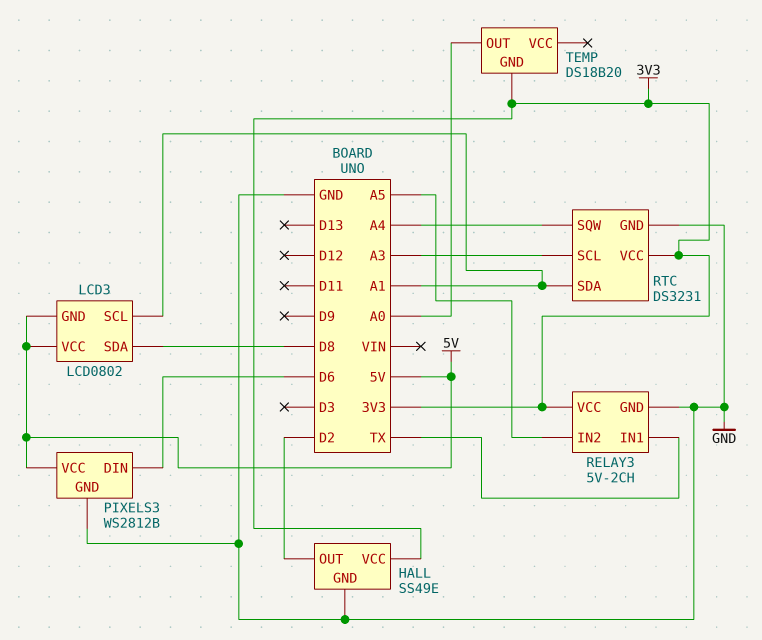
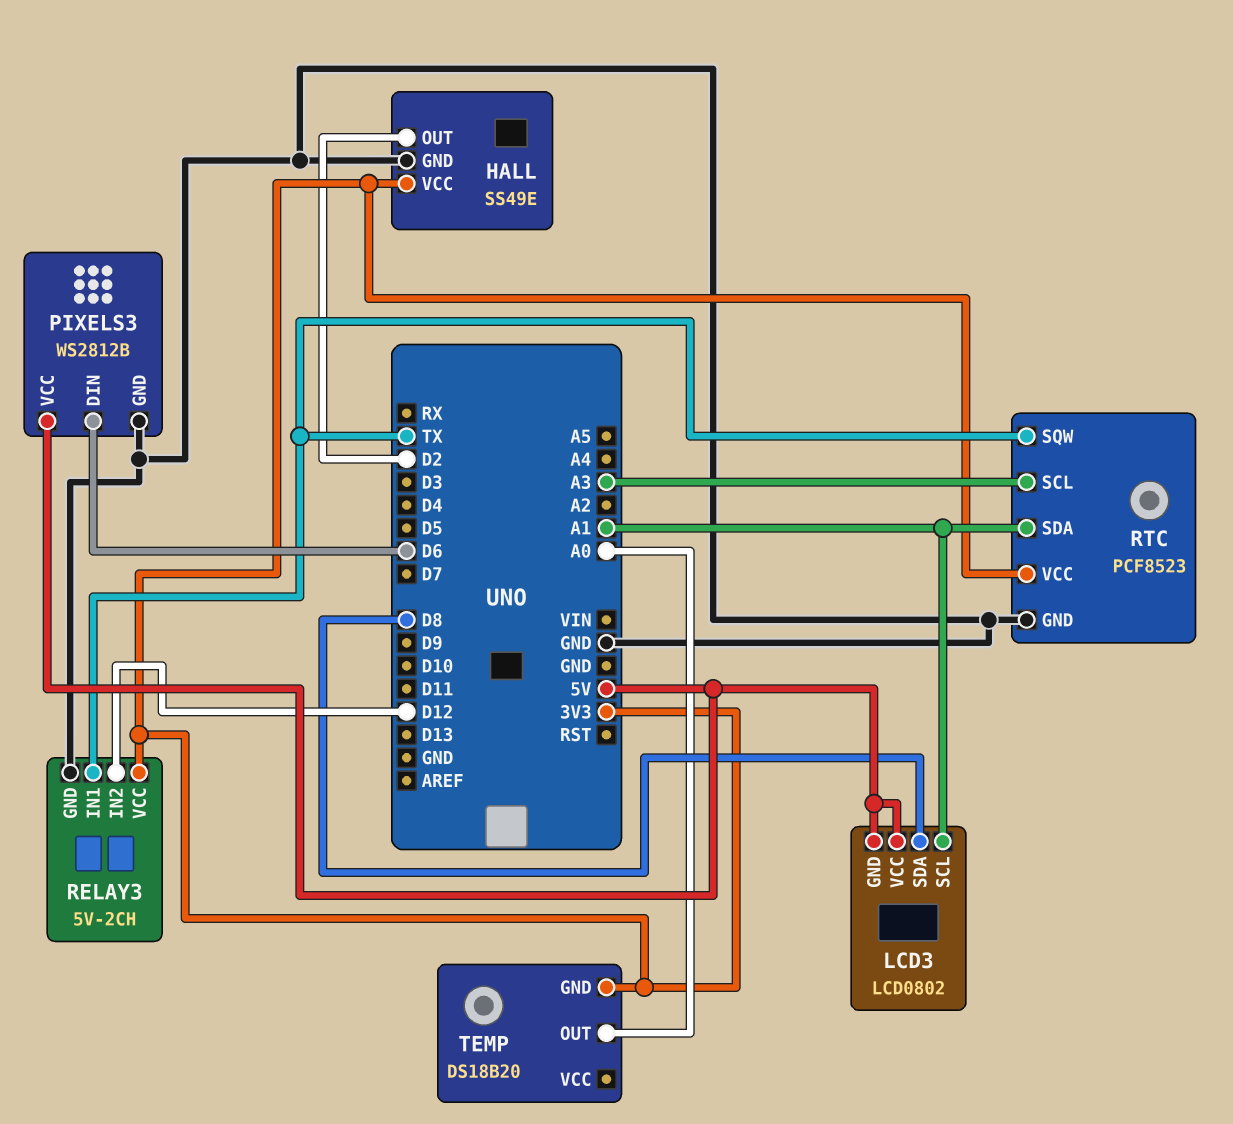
RELAY3 pin IN2: A5 -> D12
RTC: DS3231 -> PCF8523
RTC pin SQW: A4 -> TX

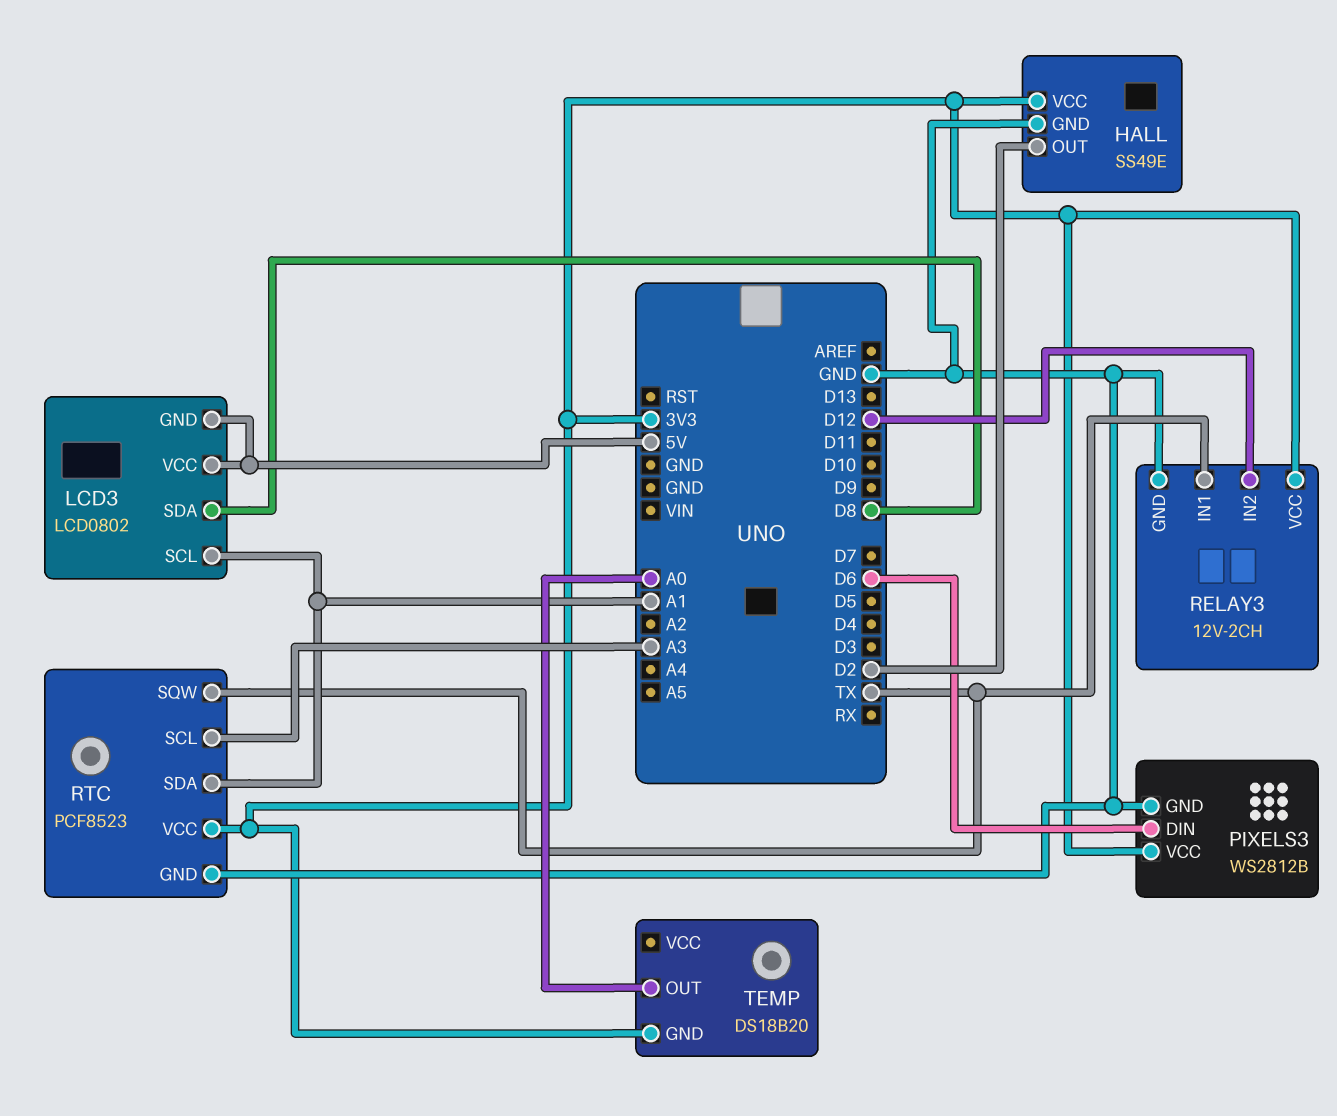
PIXELS3 pin VCC: 5V -> 3V3
RELAY3: 5V-2CH -> 12V-2CH

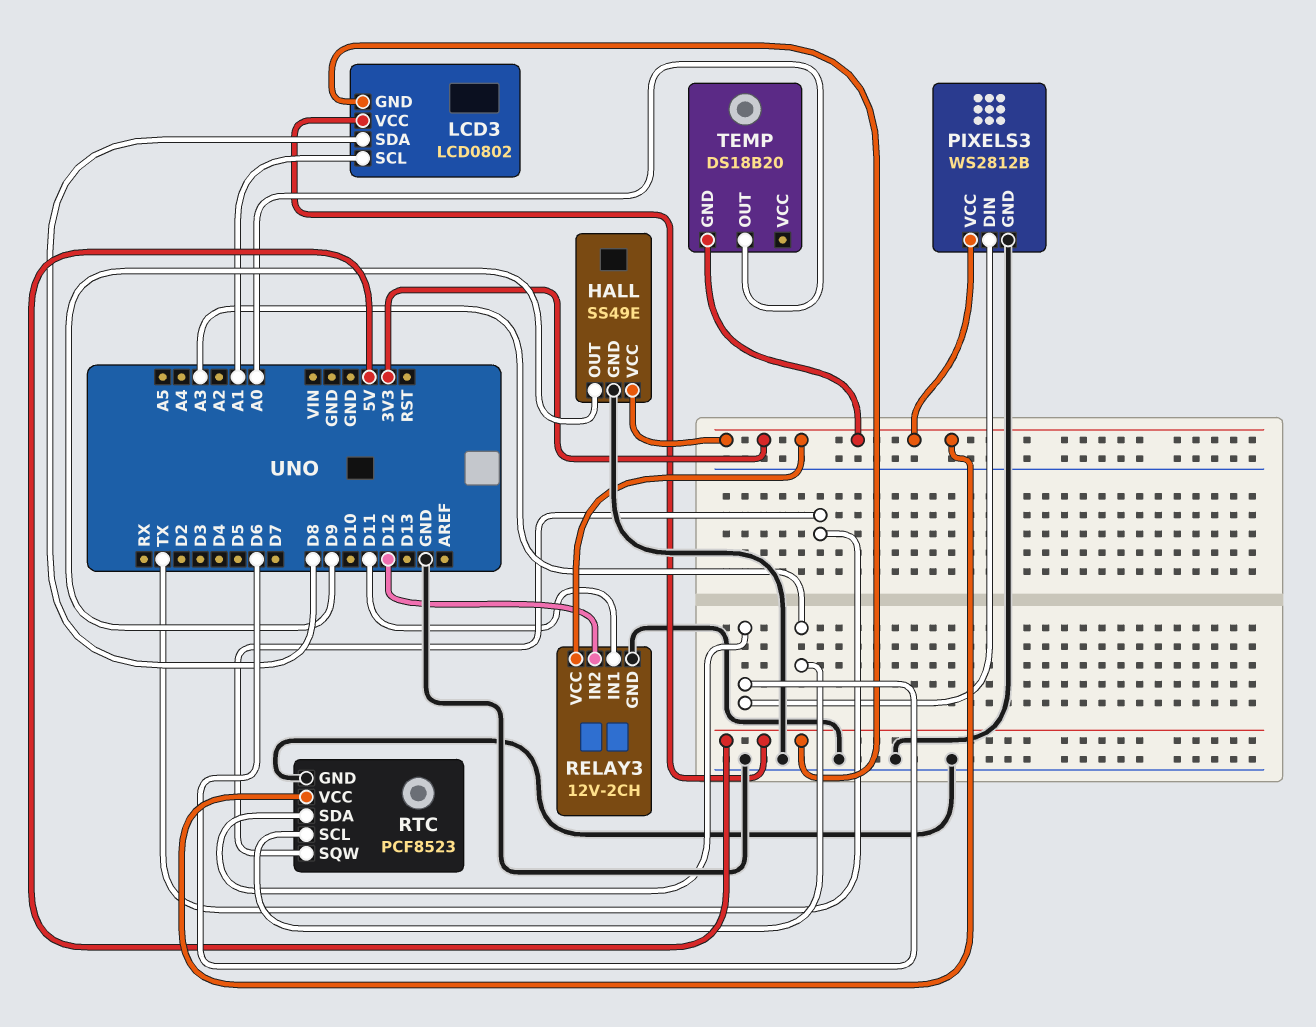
HALL pin OUT: D2 -> D9
RELAY3 pin IN1: TX -> D11
RTC pin SDA: A1 -> D6

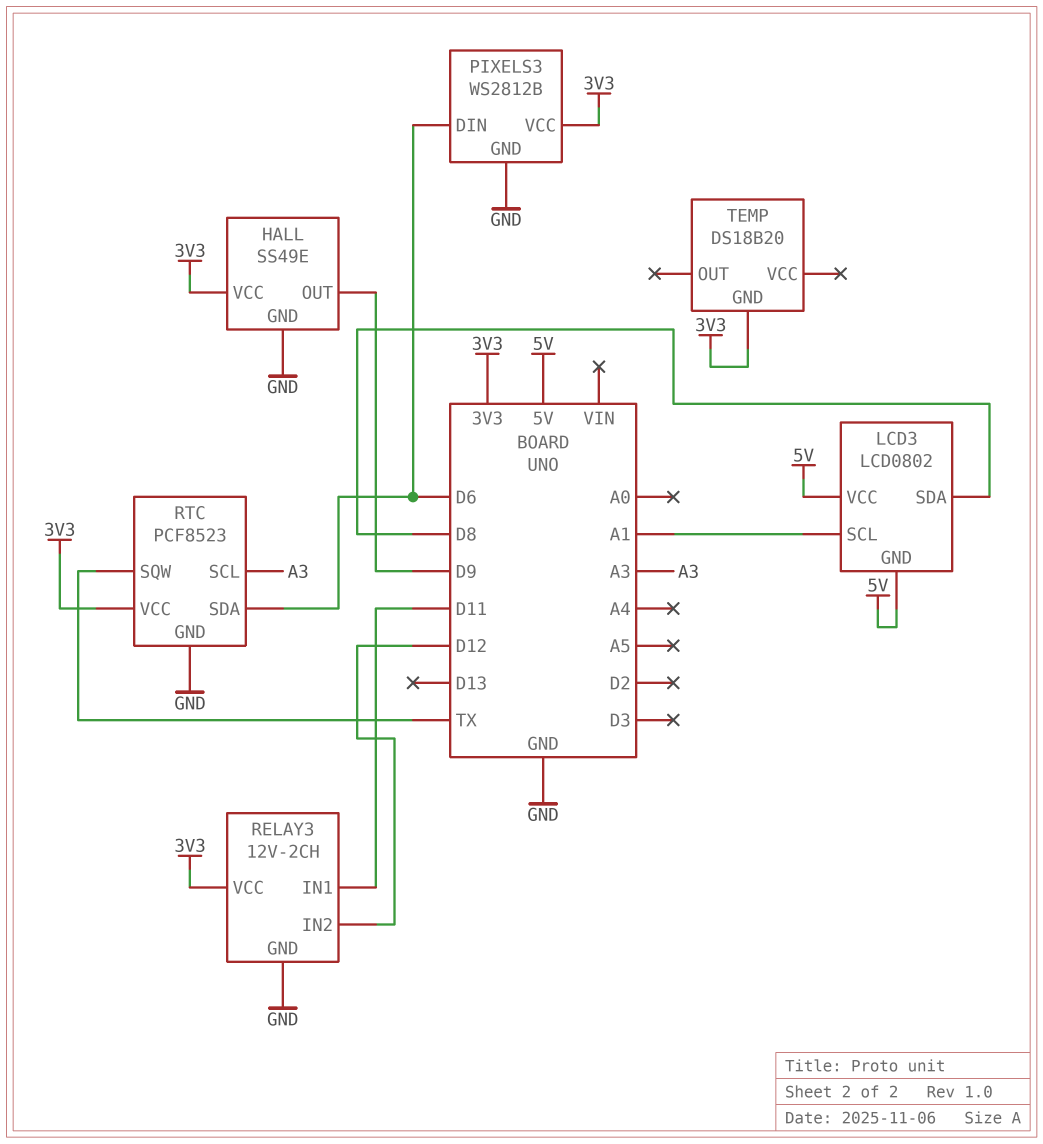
TEMP pin OUT: A0 -> none

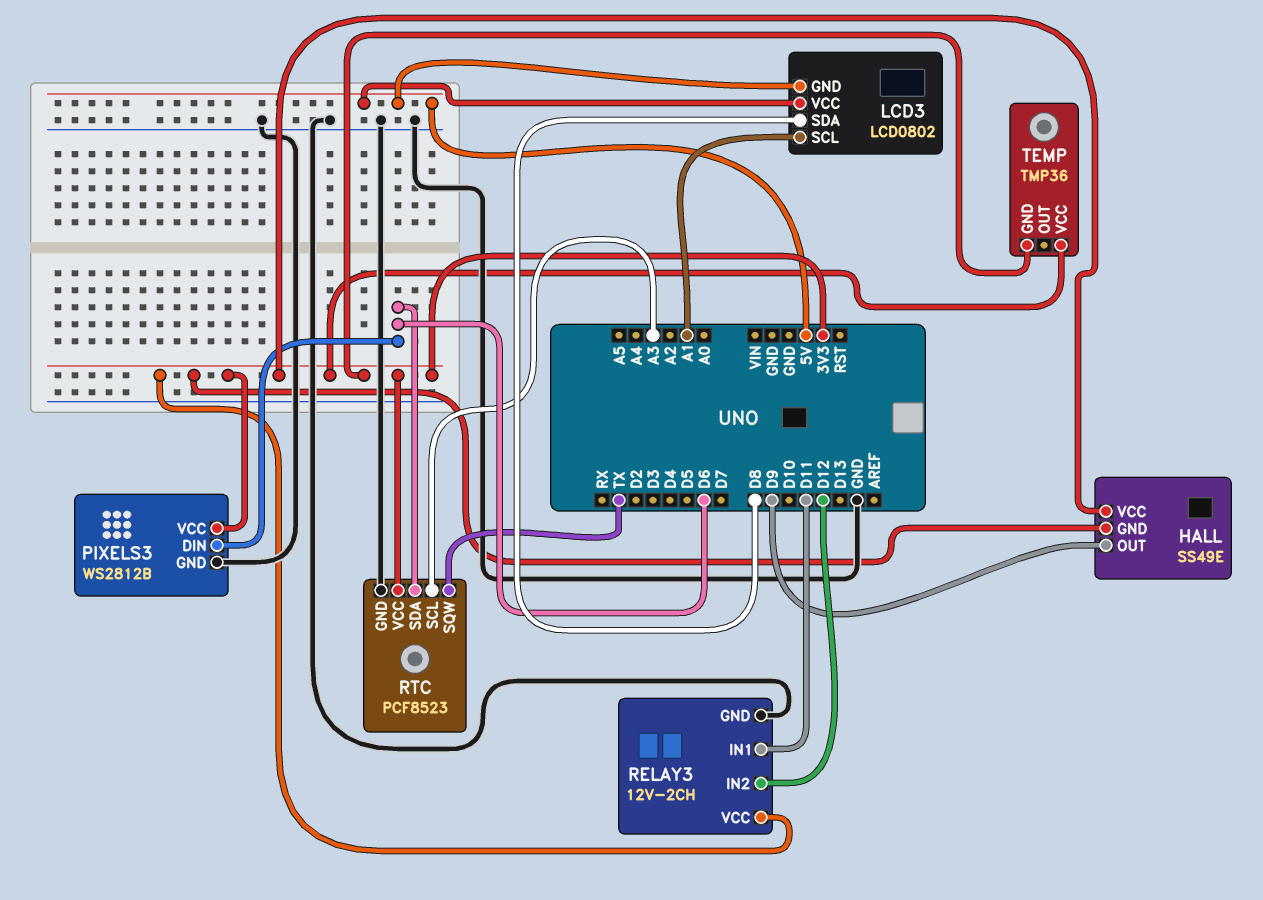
HALL pin GND: GND -> 3V3
TEMP: DS18B20 -> TMP36
TEMP pin VCC: none -> 3V3

